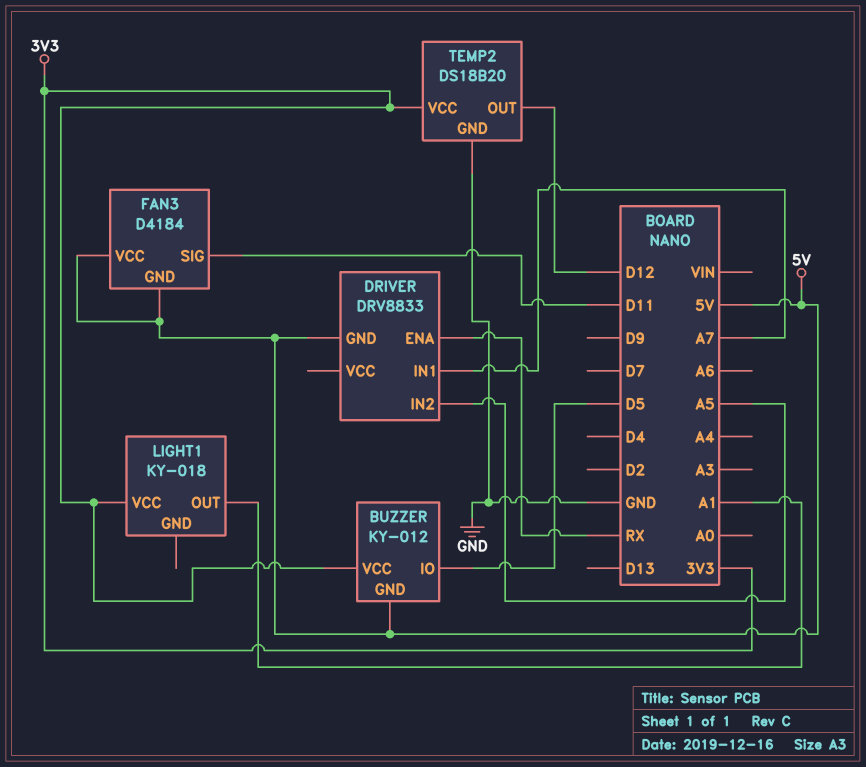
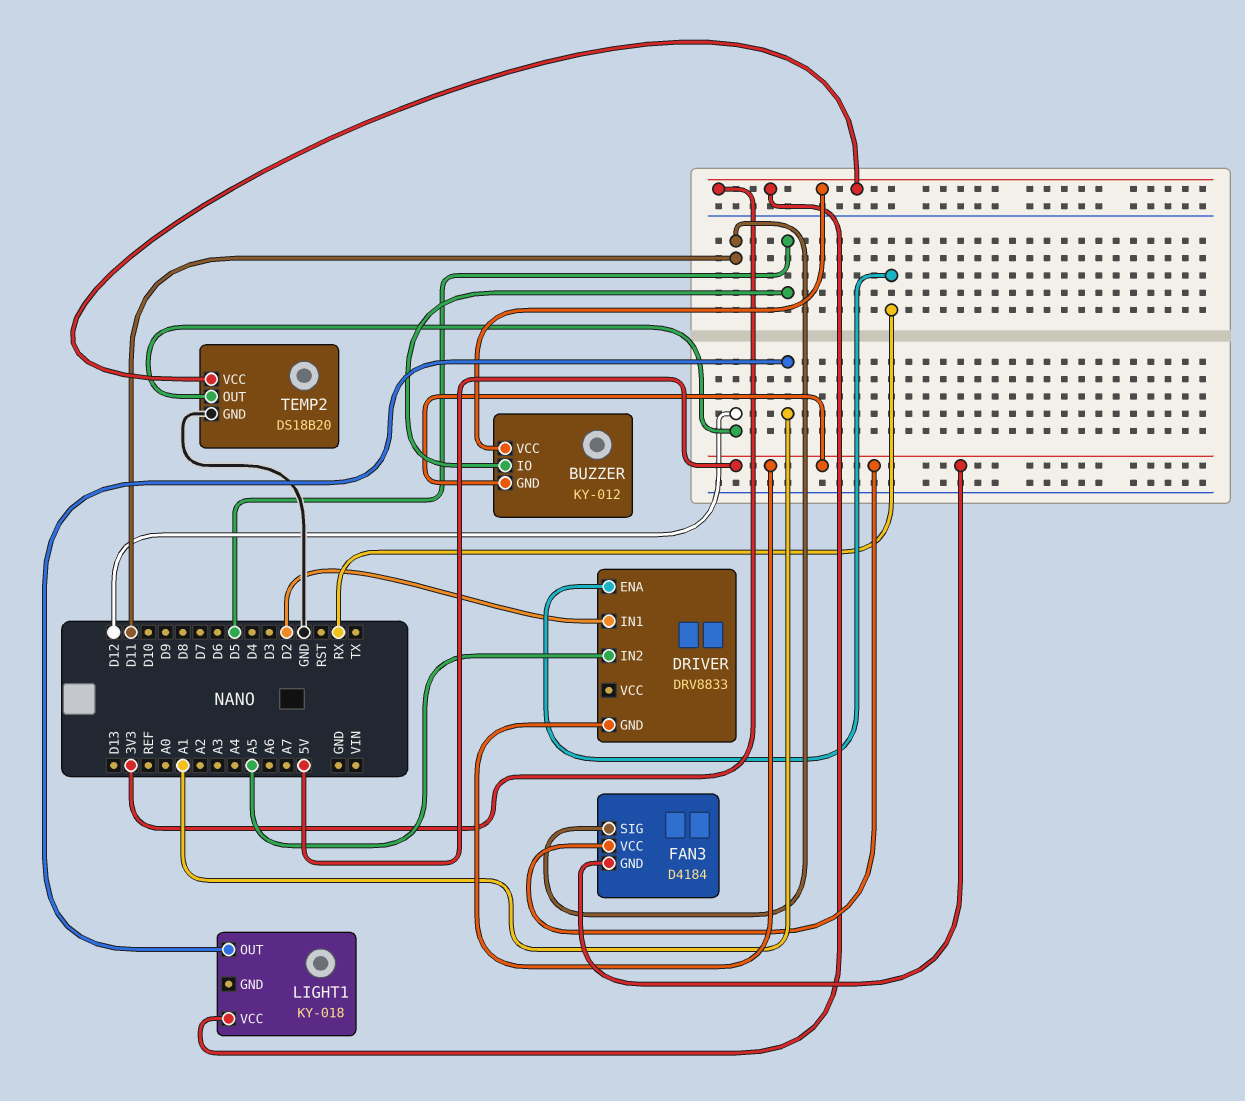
DRIVER pin IN1: A7 -> D2

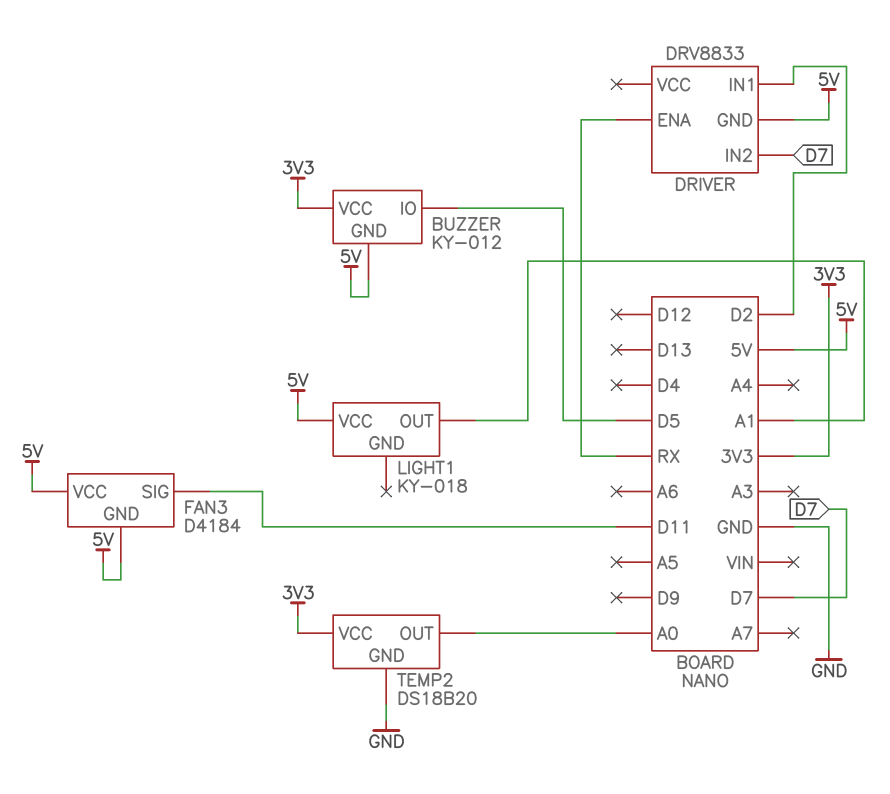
DRIVER pin IN2: A5 -> D7
LIGHT1 pin VCC: 3V3 -> 5V
TEMP2 pin OUT: D12 -> A0

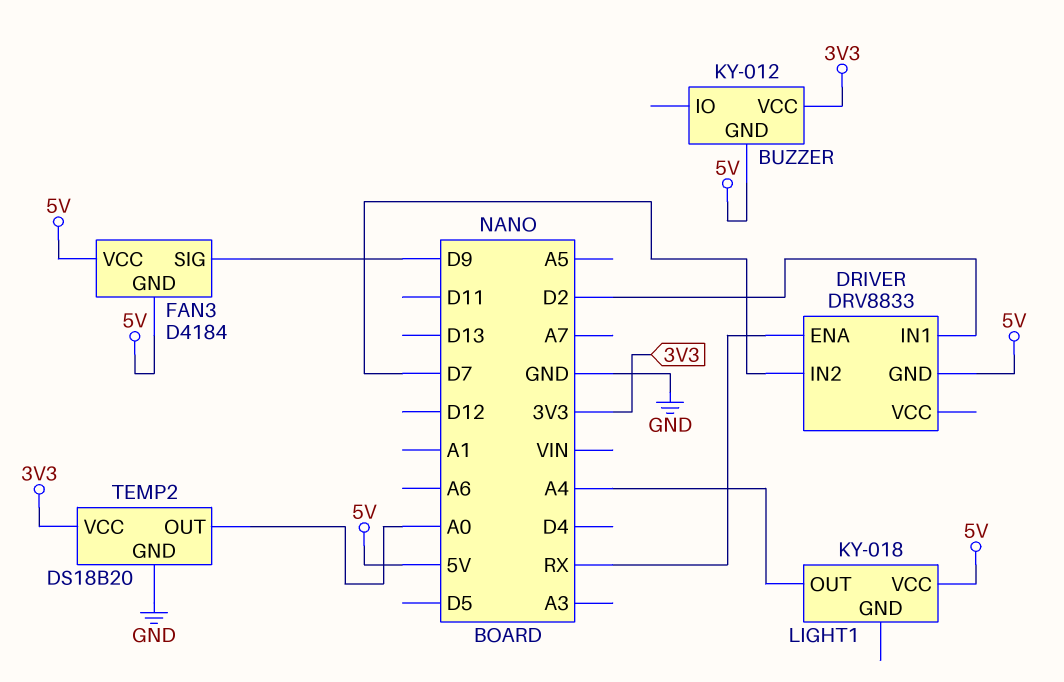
BUZZER pin IO: D5 -> none
FAN3 pin SIG: D11 -> D9
LIGHT1 pin OUT: A1 -> A4

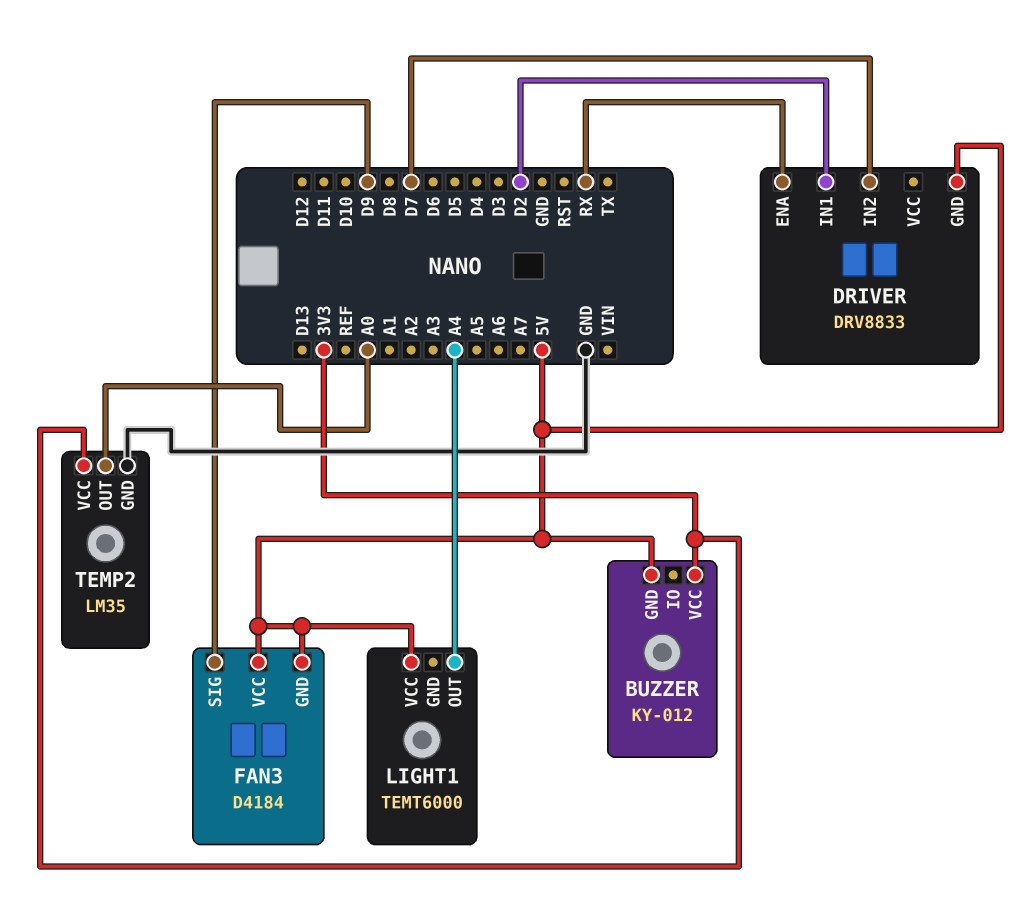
LIGHT1: KY-018 -> TEMT6000
TEMP2: DS18B20 -> LM35

